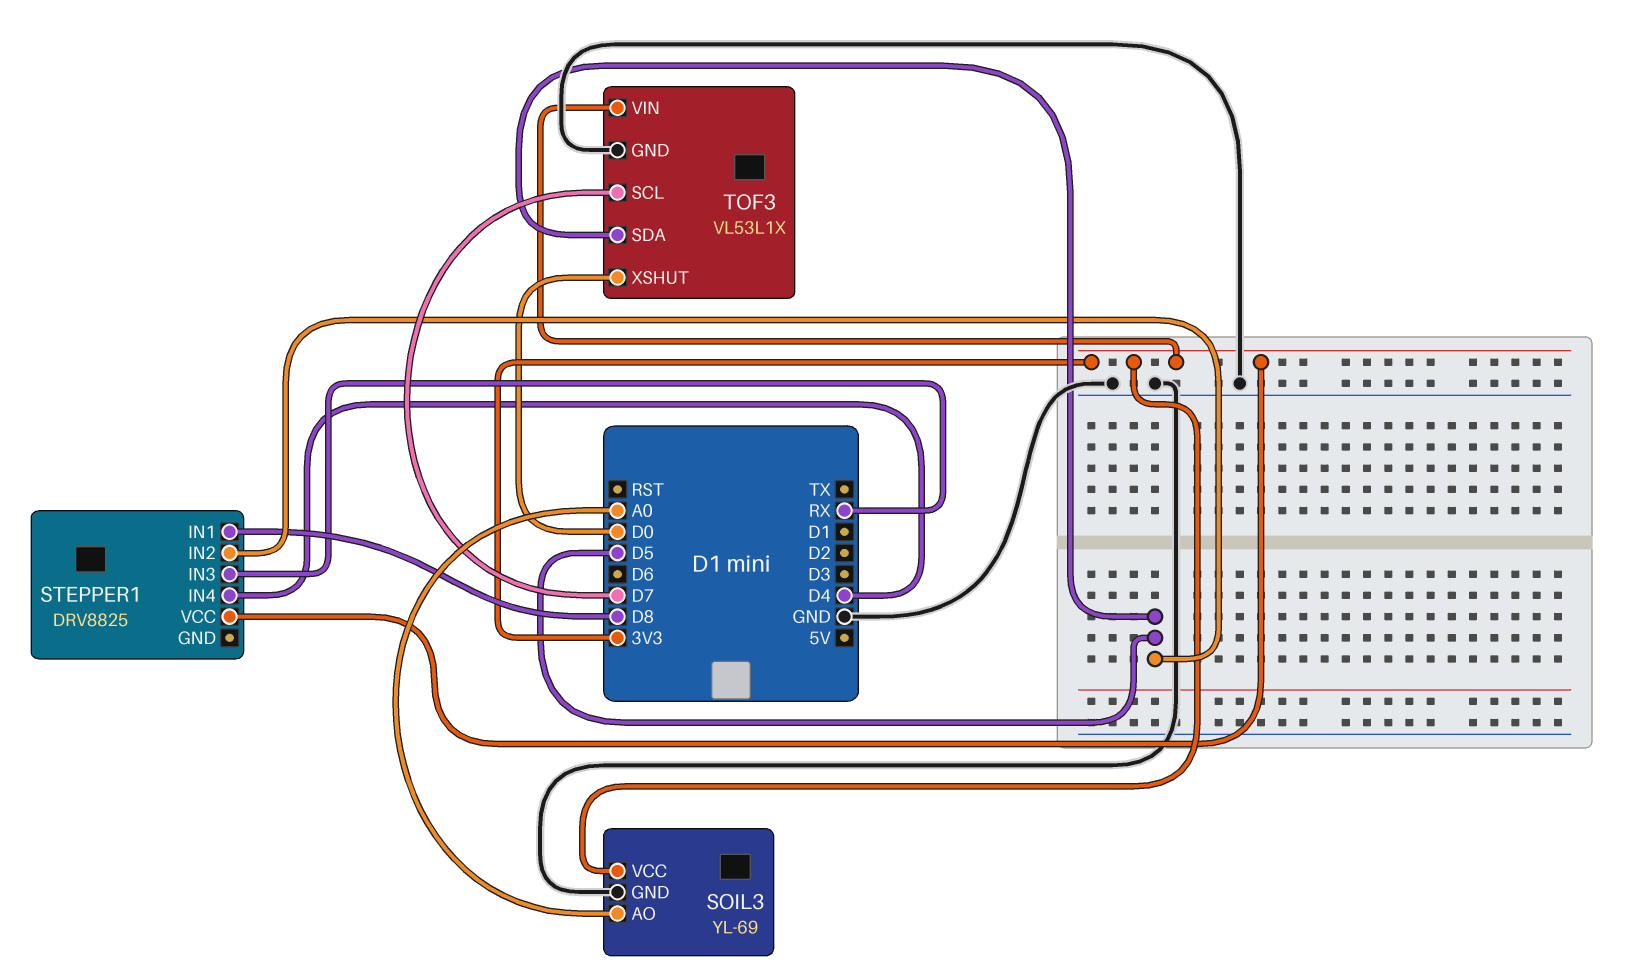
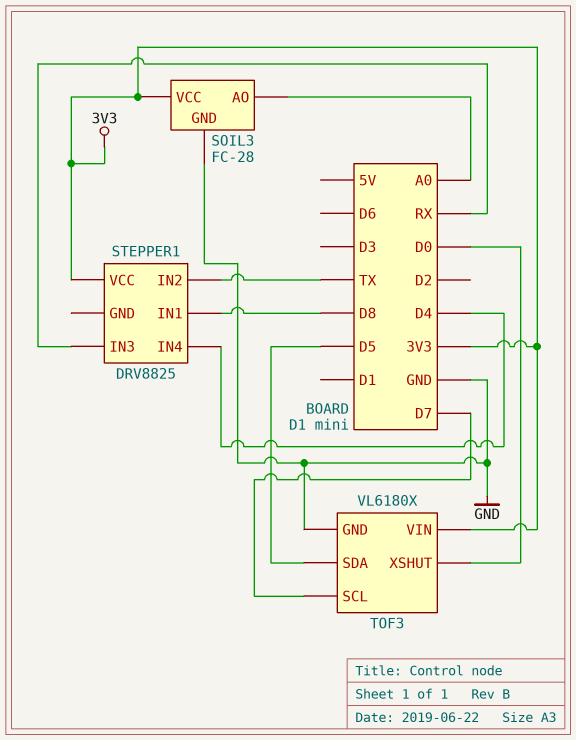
SOIL3: YL-69 -> FC-28
STEPPER1 pin IN2: D5 -> TX
TOF3: VL53L1X -> VL6180X

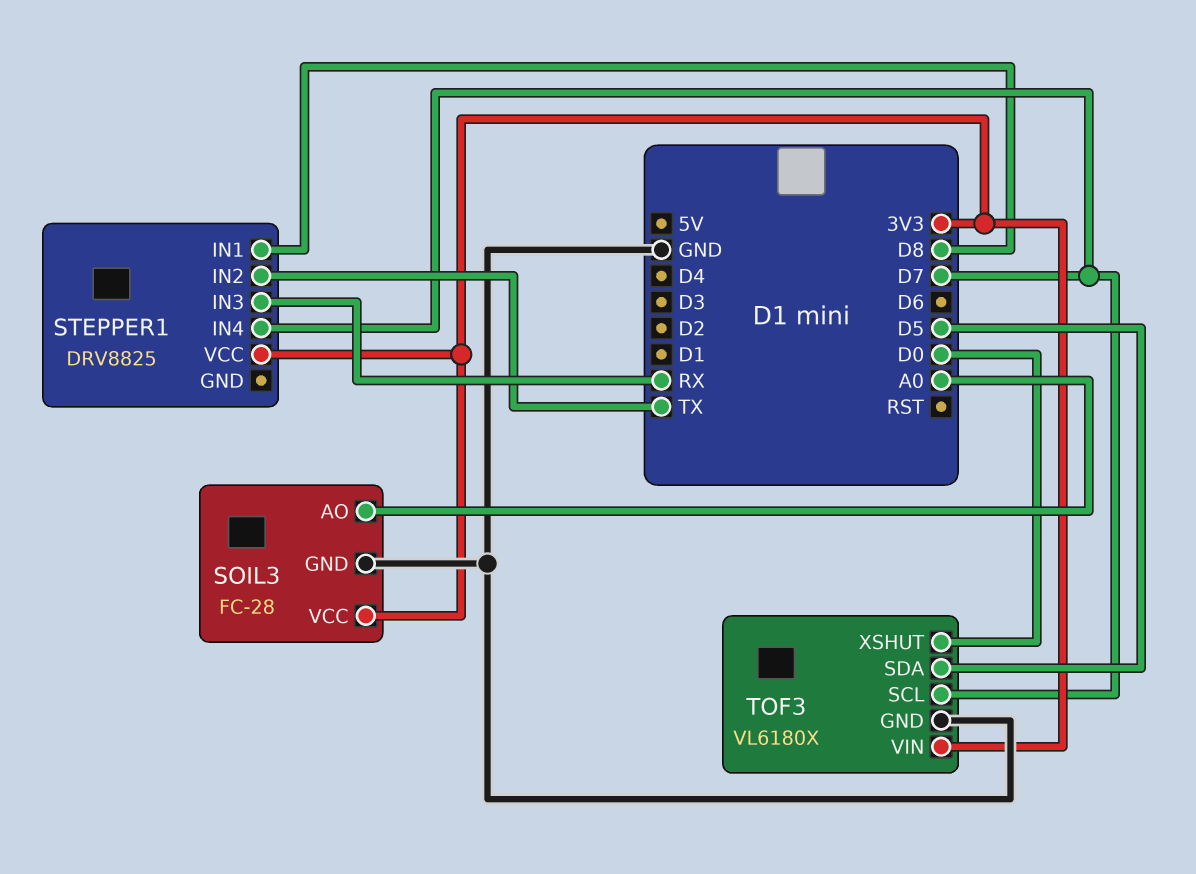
STEPPER1 pin IN4: D4 -> D7

